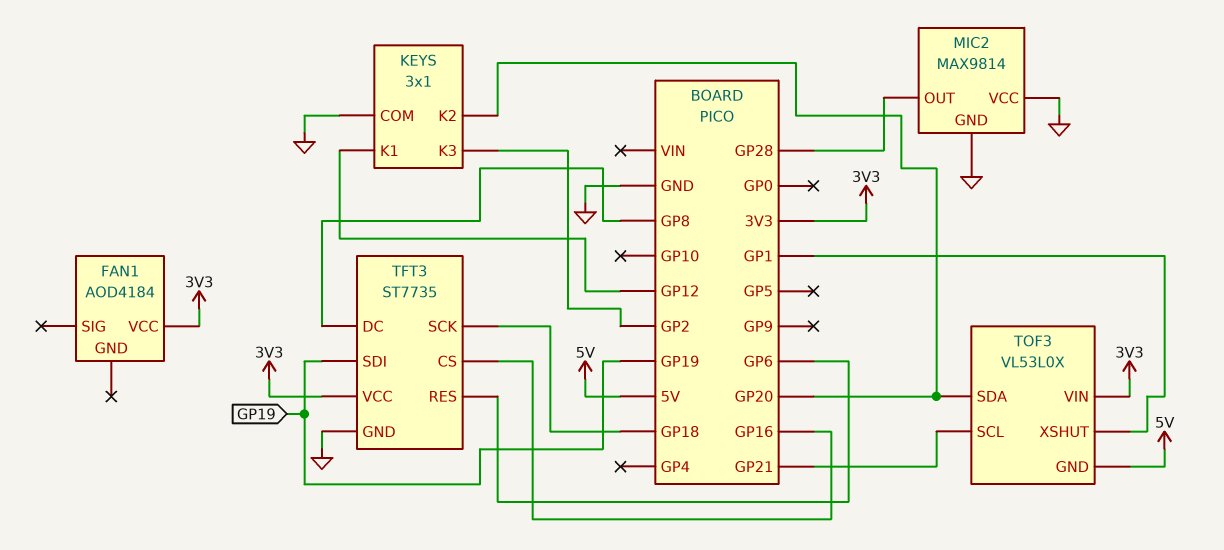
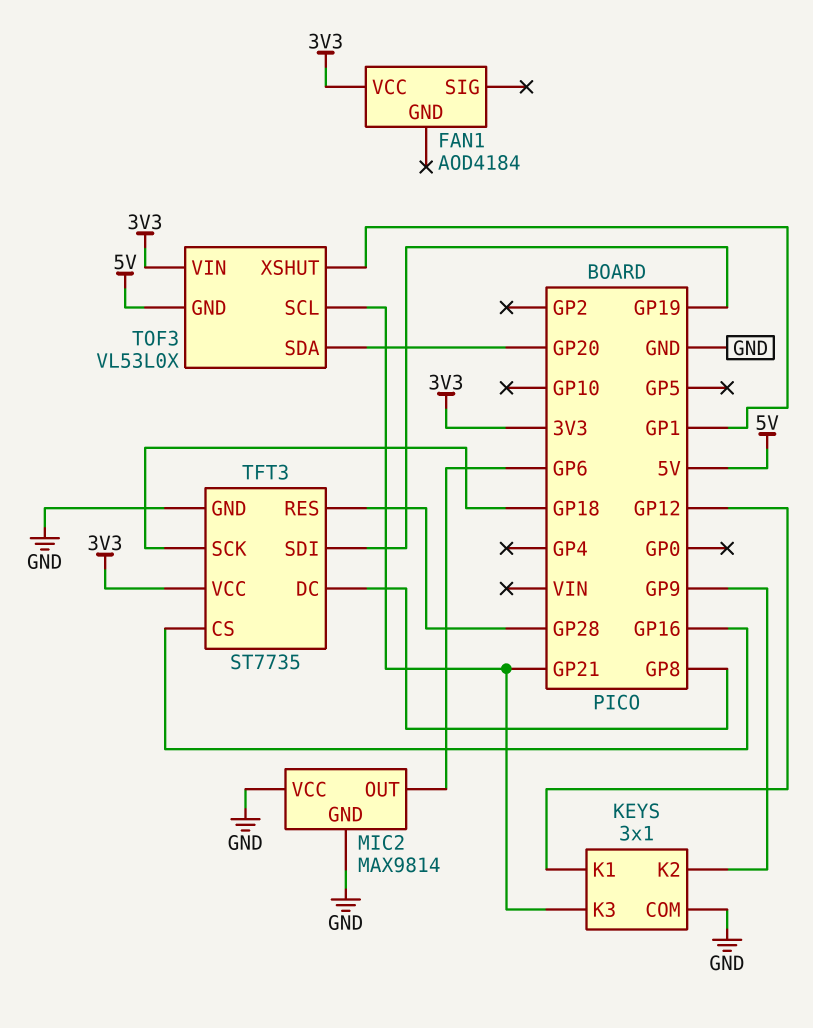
KEYS pin K2: GP20 -> GP9
KEYS pin K3: GP2 -> GP21
MIC2 pin OUT: GP28 -> GP6
TFT3 pin RES: GP6 -> GP28

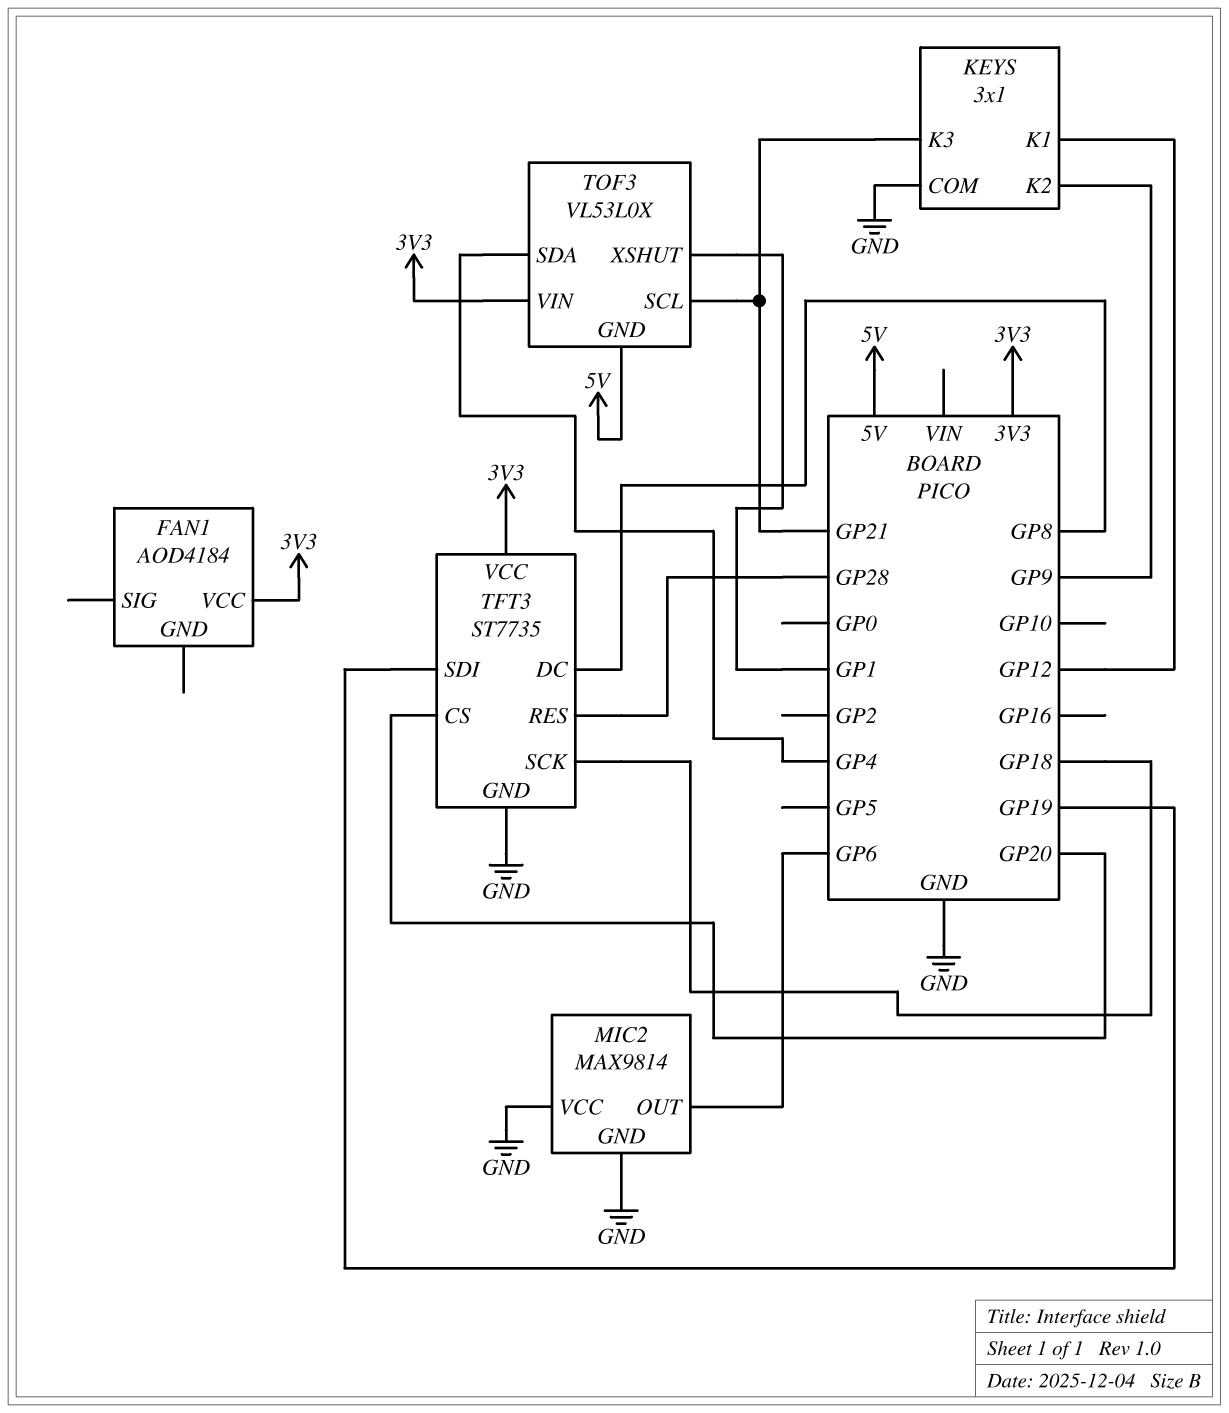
TFT3 pin CS: GP16 -> GP20
TOF3 pin SDA: GP20 -> GP4

